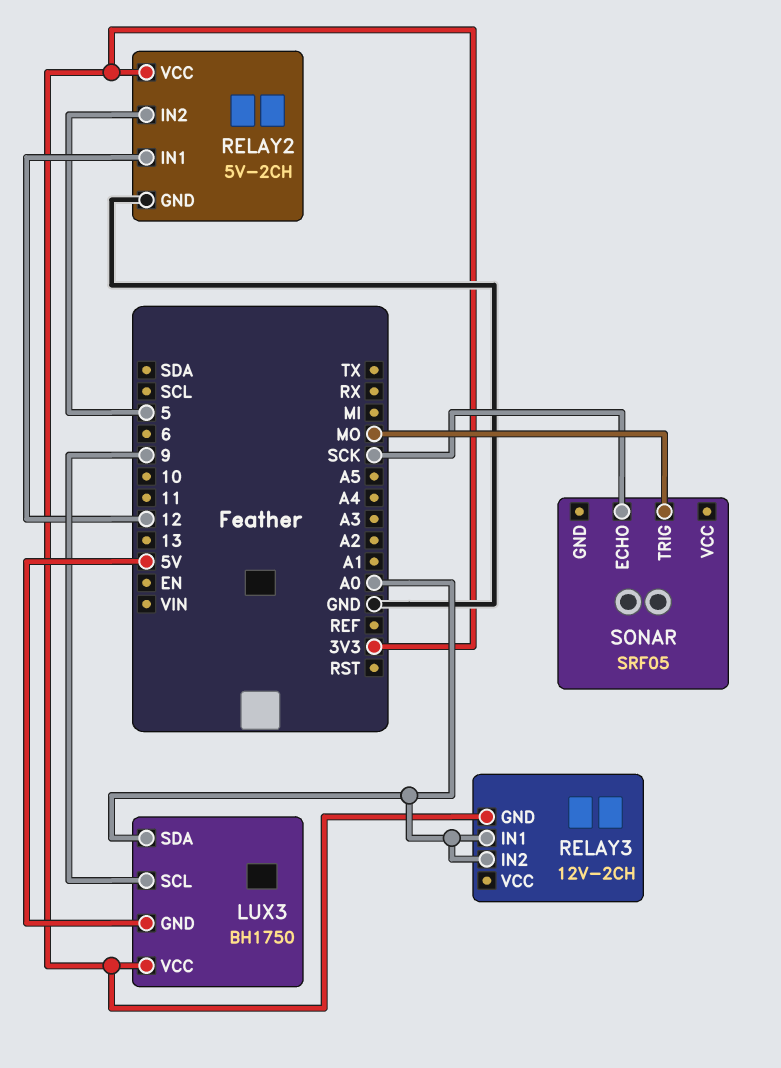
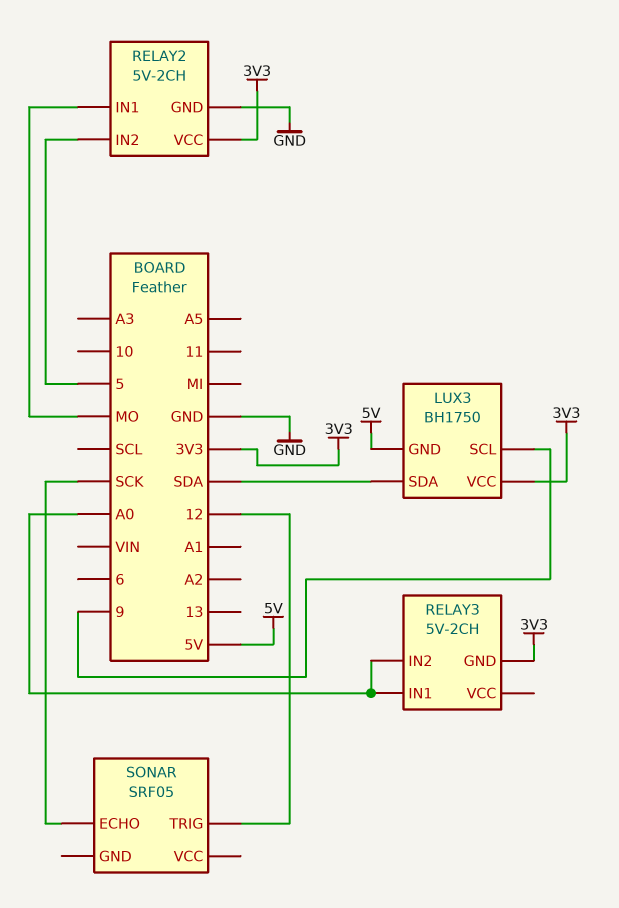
LUX3 pin SDA: A0 -> SDA
RELAY2 pin IN1: 12 -> MO
RELAY3: 12V-2CH -> 5V-2CH
SONAR pin TRIG: MO -> 12

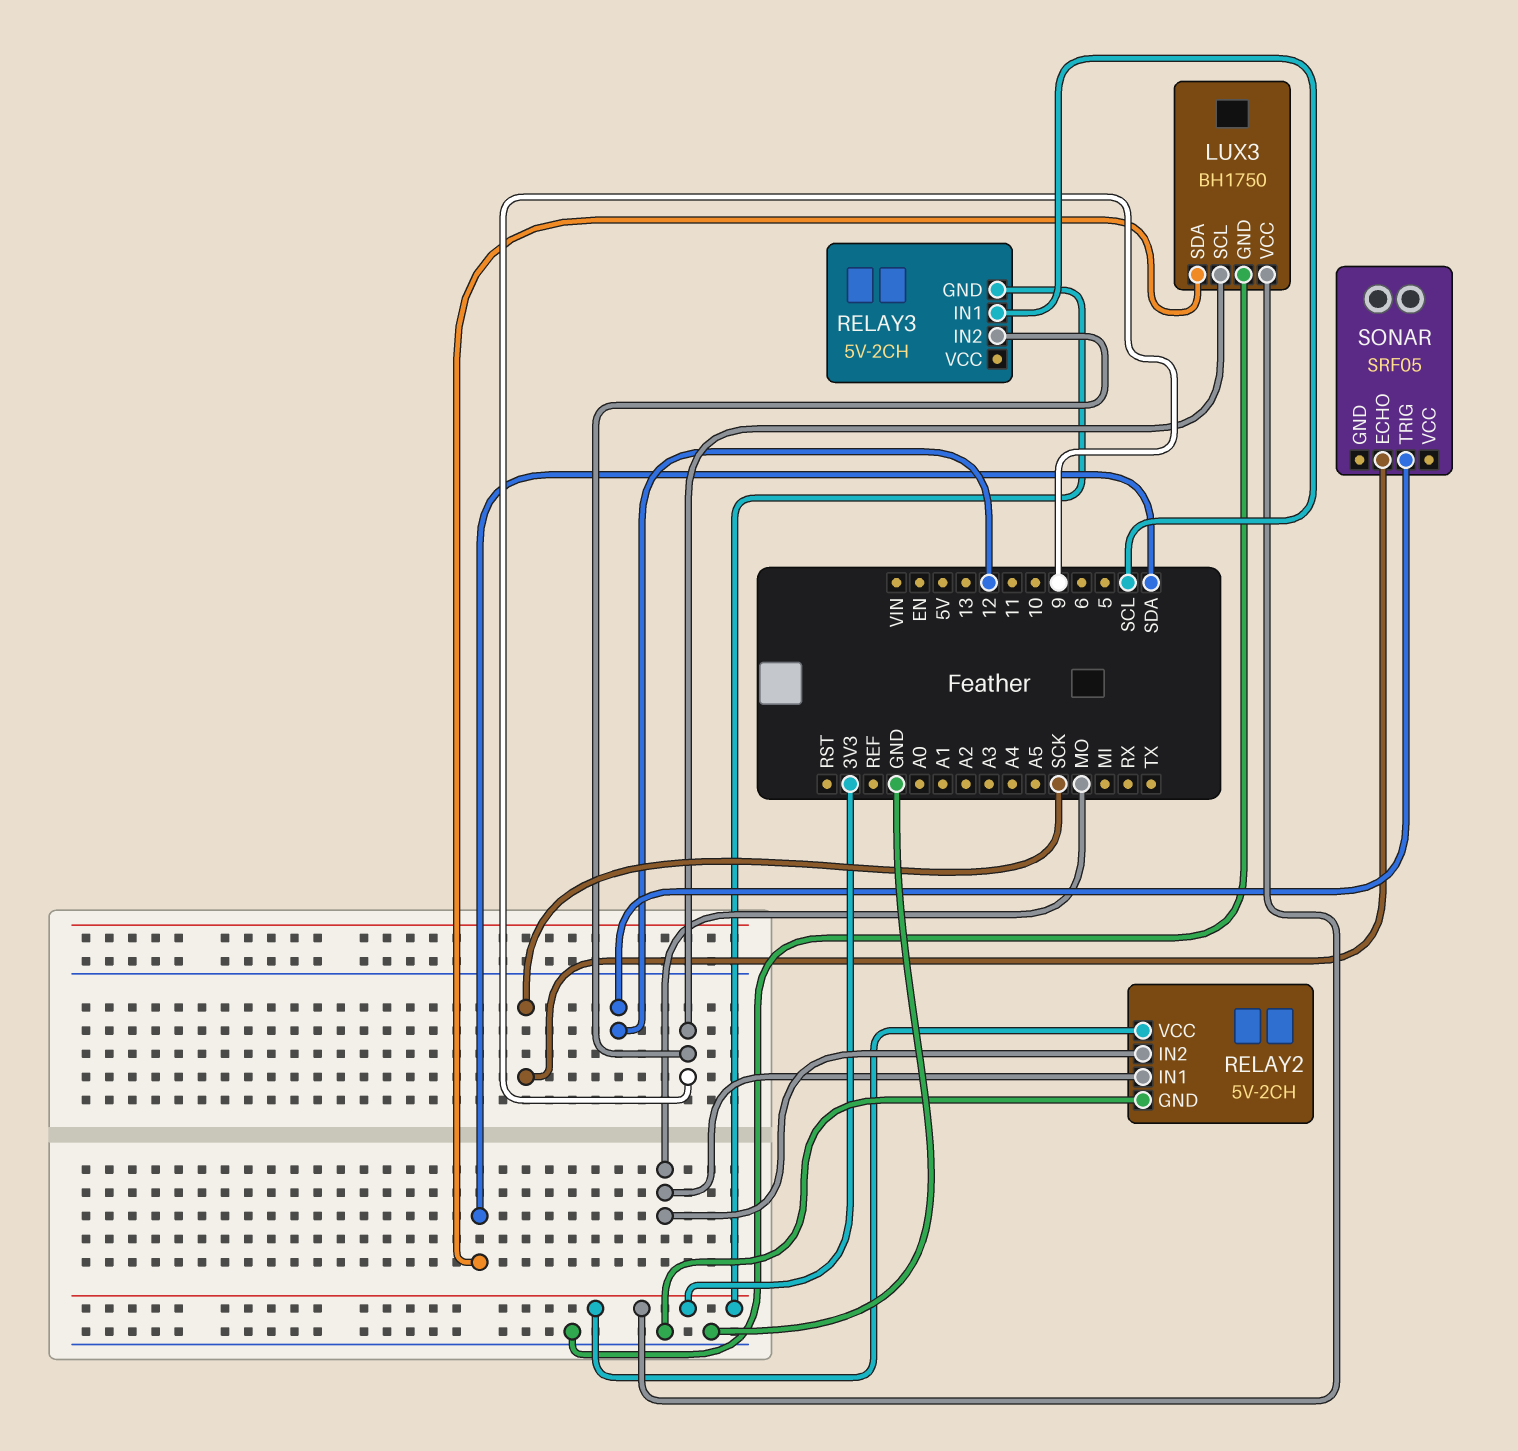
LUX3 pin GND: 5V -> GND
RELAY2 pin IN2: 5 -> MO
RELAY3 pin IN1: A0 -> SCL
RELAY3 pin IN2: A0 -> 9

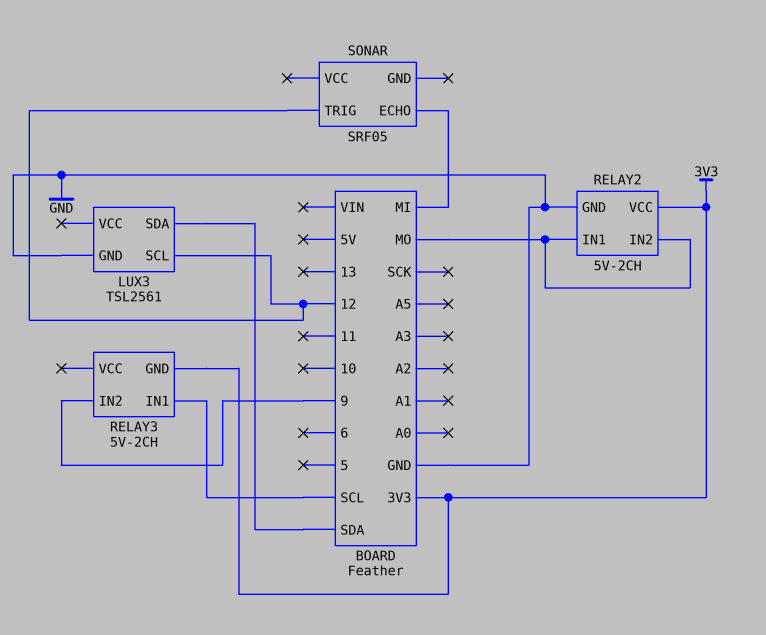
LUX3: BH1750 -> TSL2561
LUX3 pin SCL: 9 -> 12
LUX3 pin VCC: 3V3 -> none
SONAR pin ECHO: SCK -> MI

